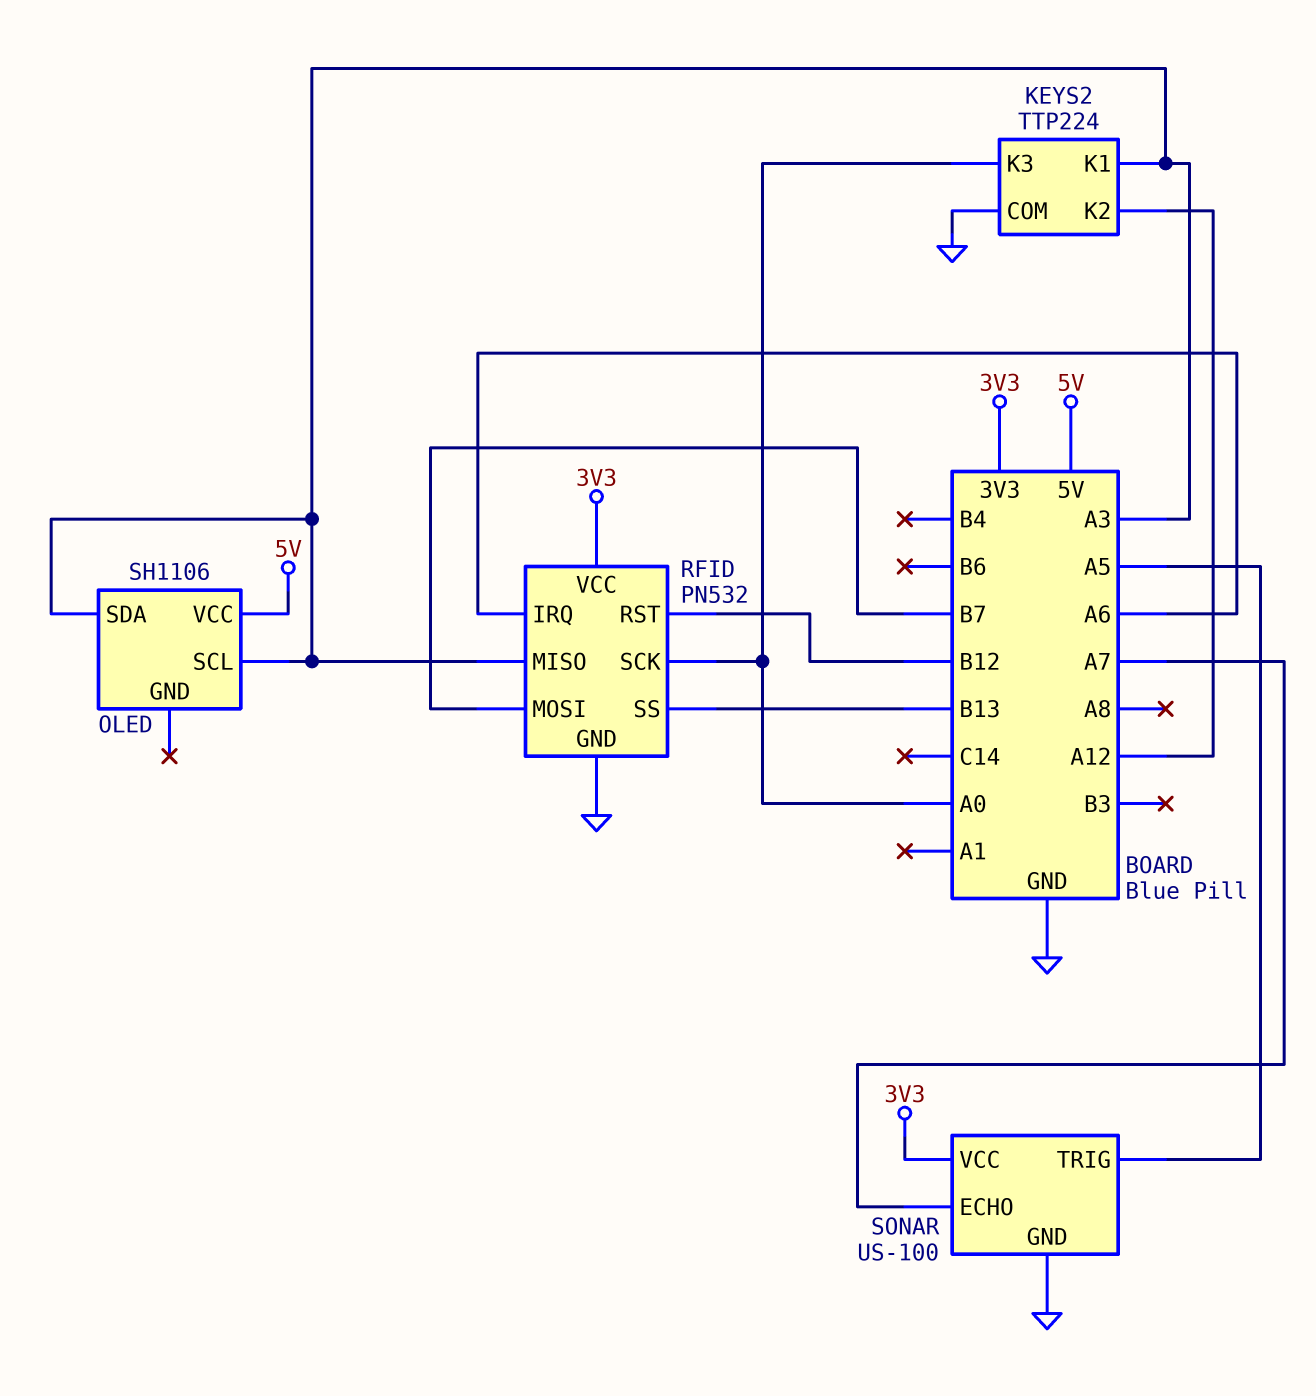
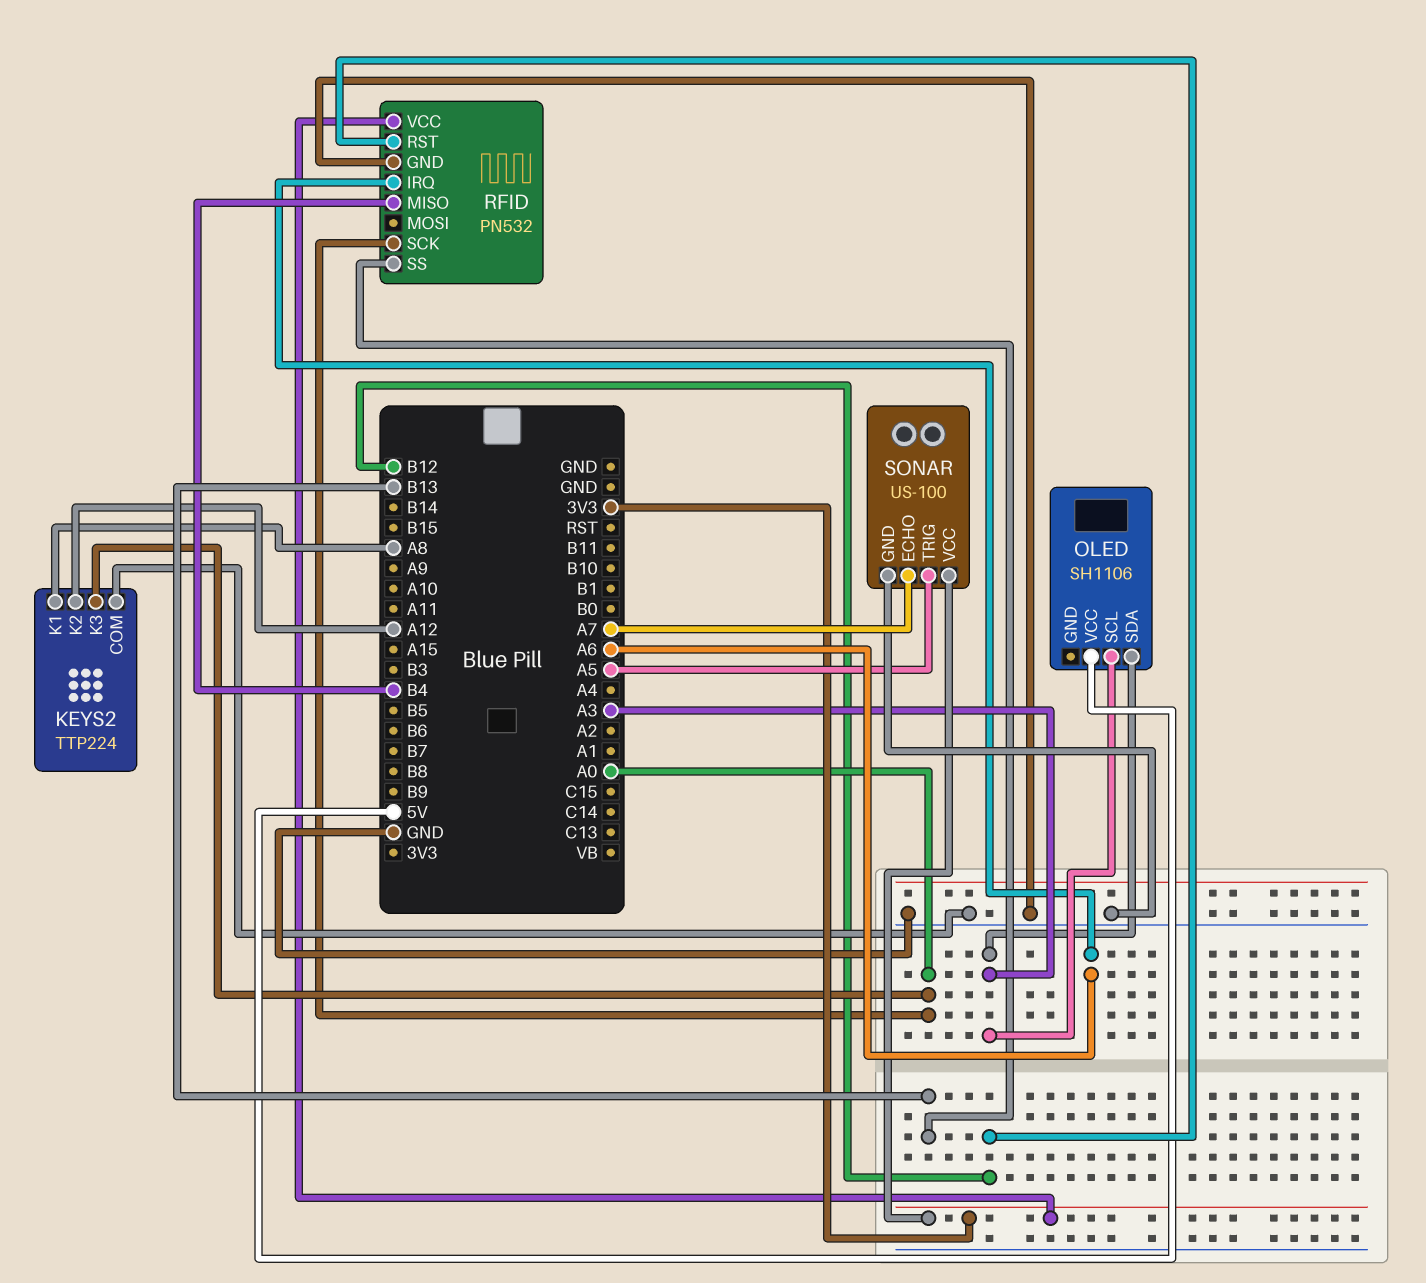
KEYS2 pin K1: A3 -> A8
RFID pin MISO: A3 -> B4
RFID pin MOSI: B7 -> none

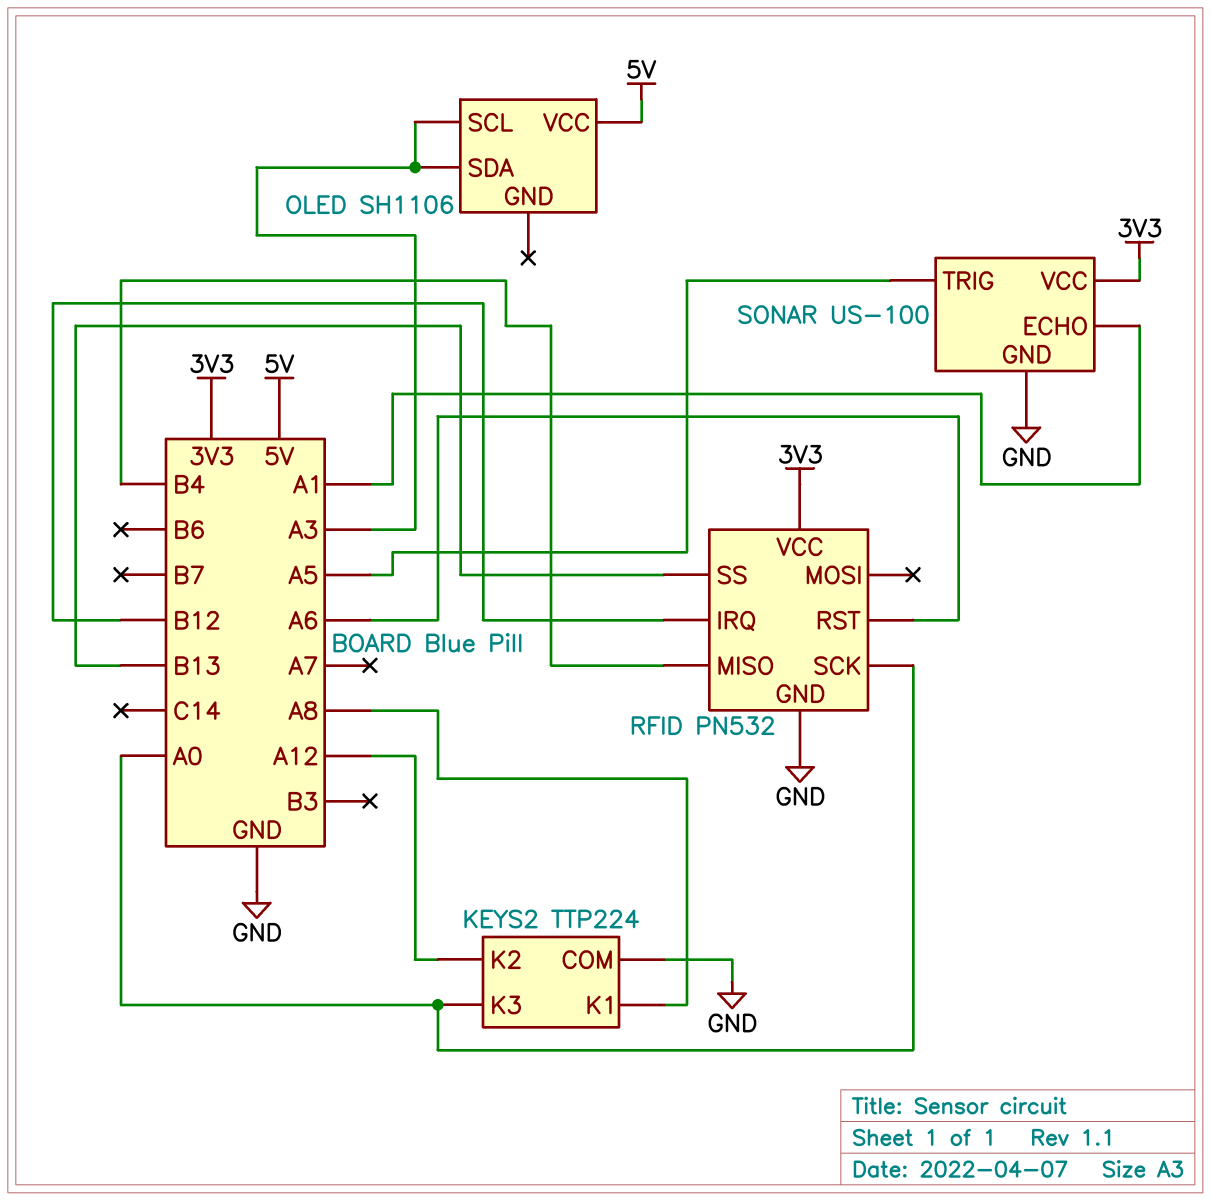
RFID pin IRQ: A6 -> B12
RFID pin RST: B12 -> A6
SONAR pin ECHO: A7 -> A1

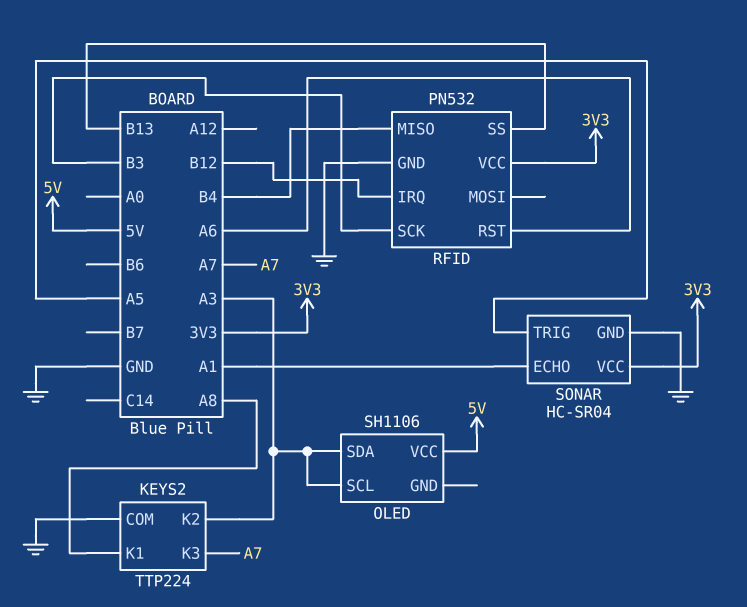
KEYS2 pin K2: A12 -> A3
KEYS2 pin K3: A0 -> A7
RFID pin SCK: A0 -> B3
SONAR: US-100 -> HC-SR04

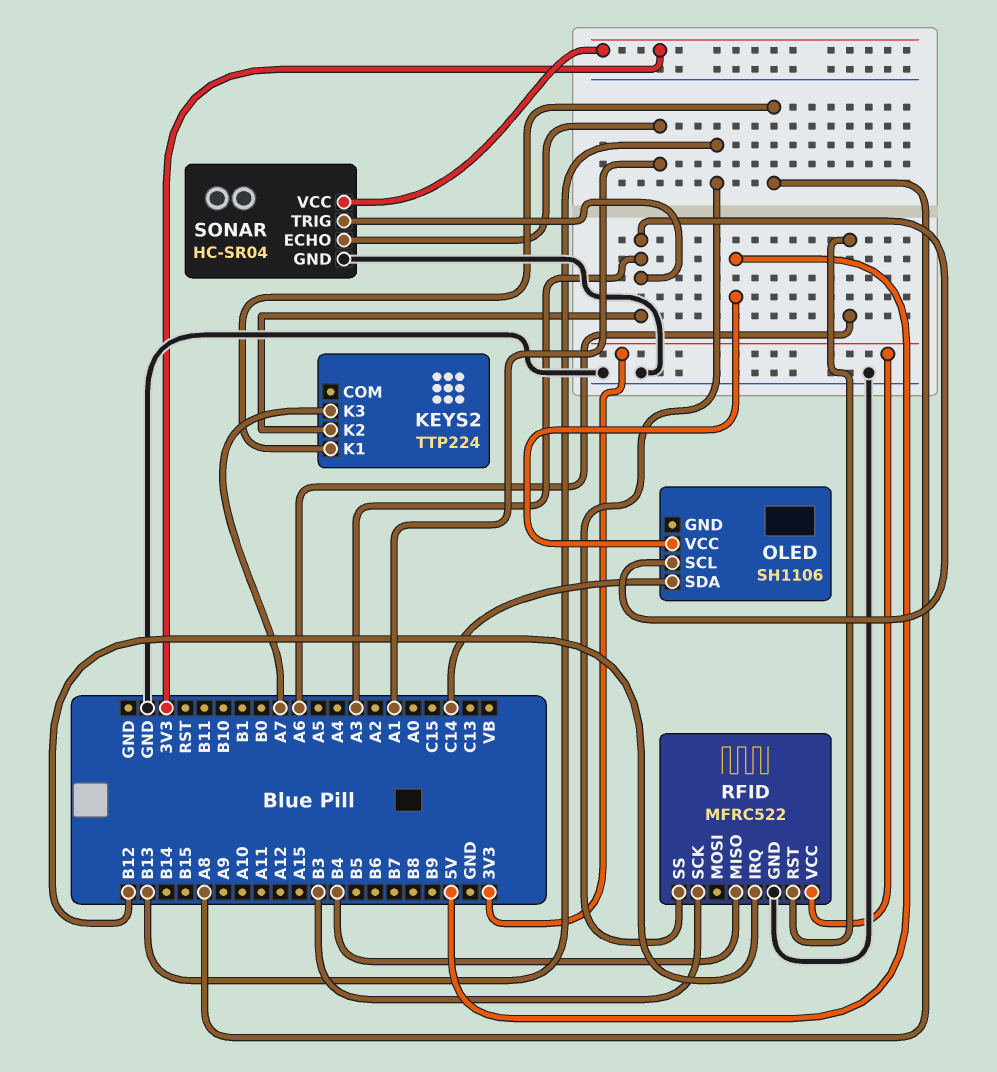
KEYS2 pin COM: GND -> none
OLED pin SDA: A3 -> C14
RFID: PN532 -> MFRC522
SONAR pin TRIG: A5 -> A3

